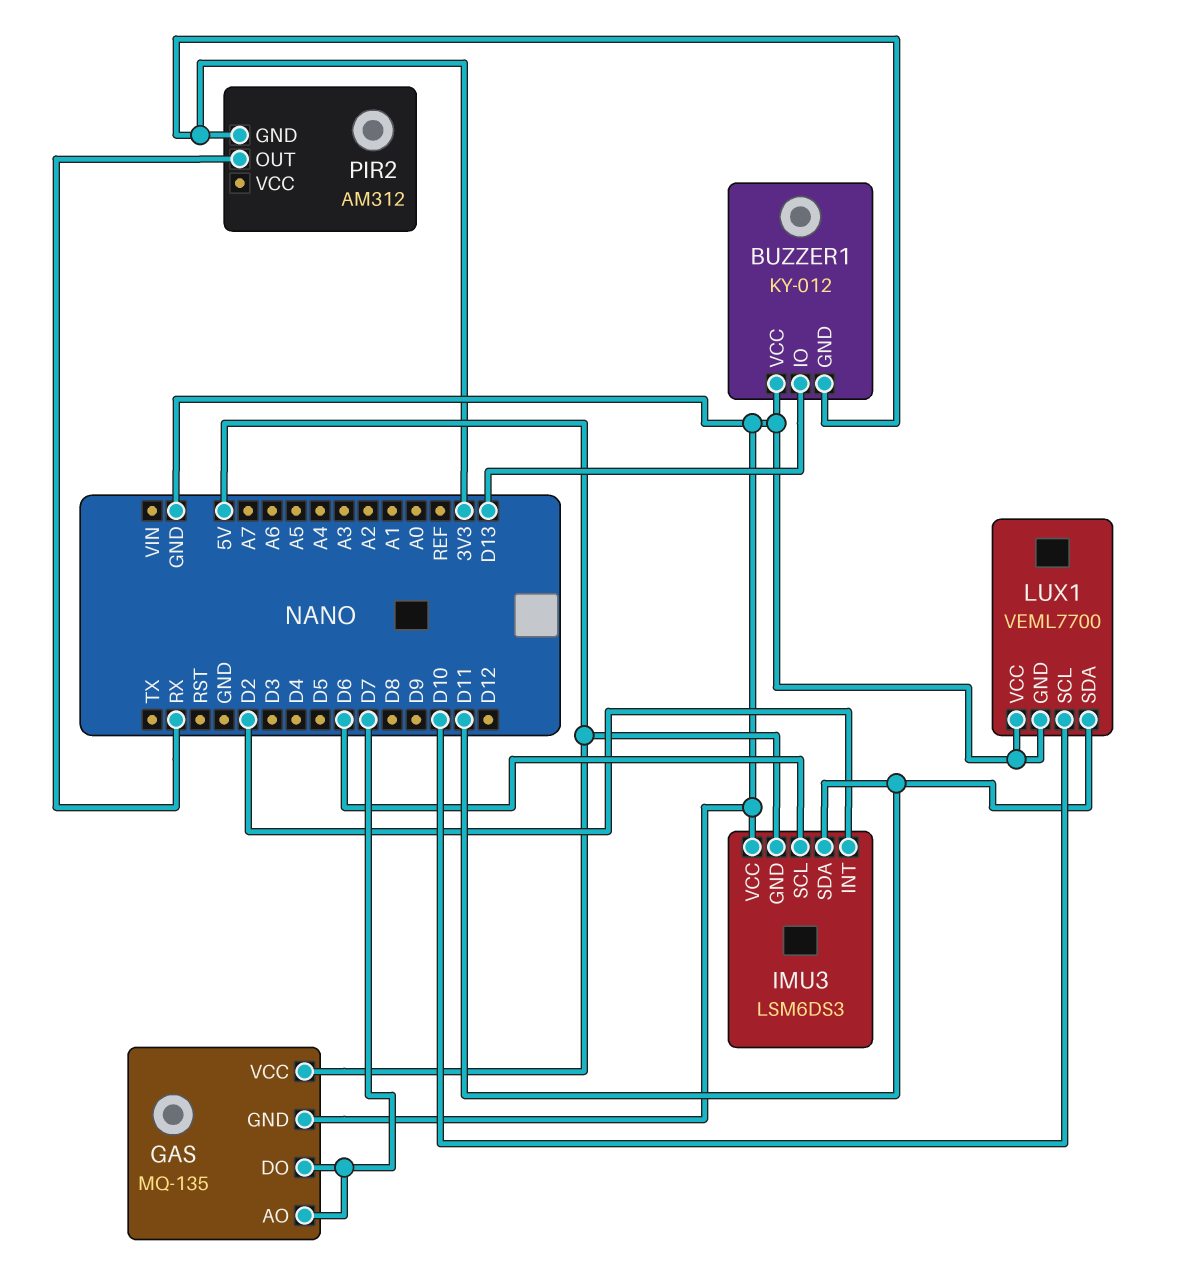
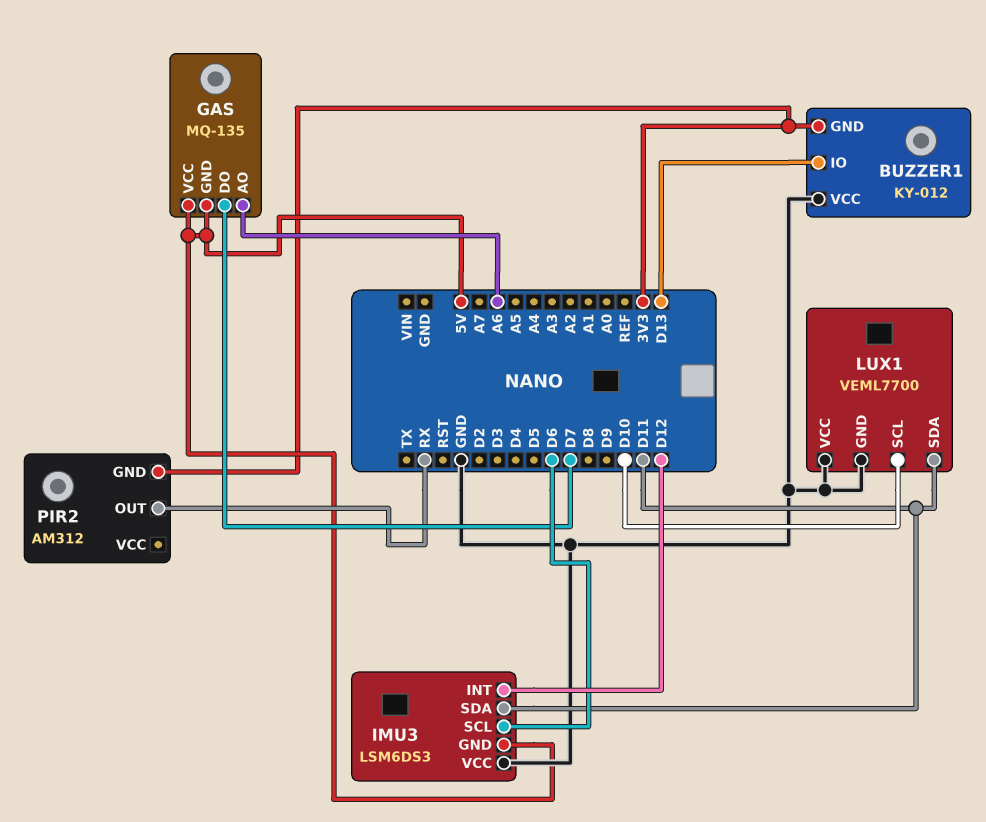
GAS pin AO: D7 -> A6
GAS pin GND: GND -> 5V
IMU3 pin INT: D2 -> D12

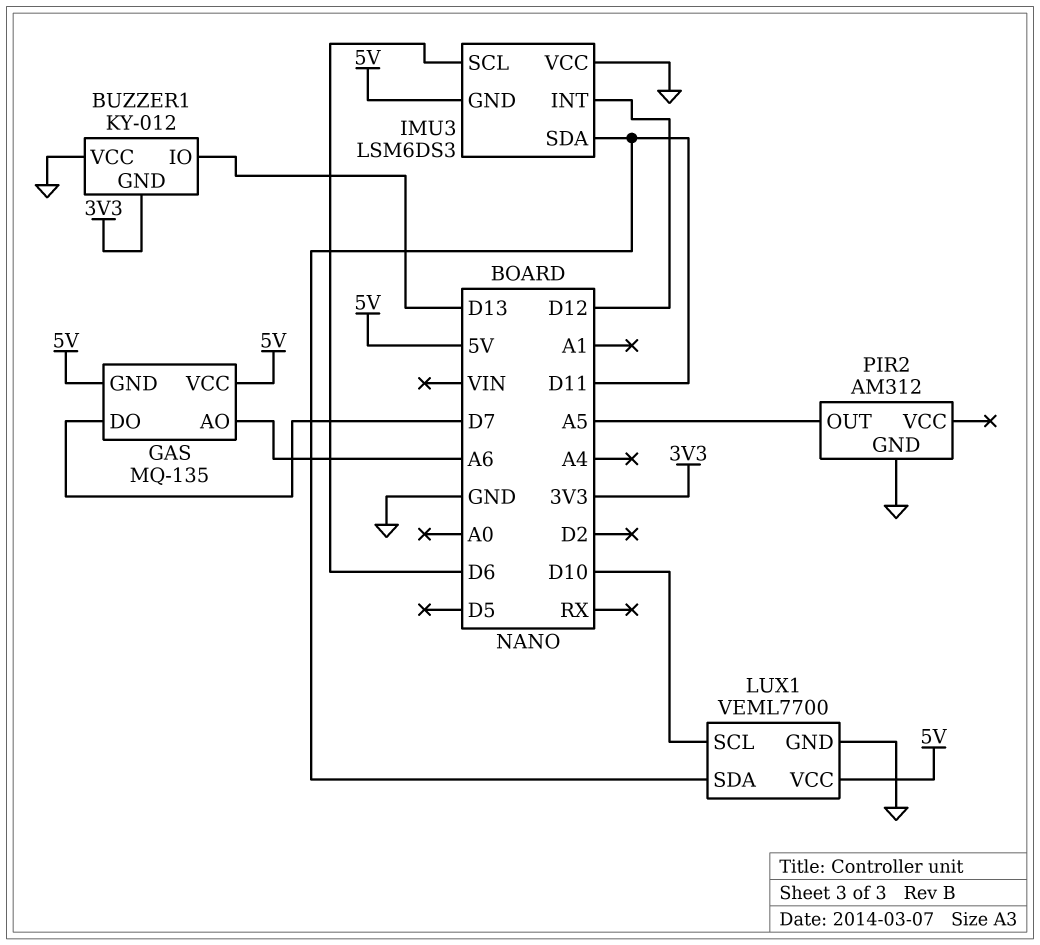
LUX1 pin VCC: GND -> 5V
PIR2 pin GND: 3V3 -> GND
PIR2 pin OUT: RX -> A5

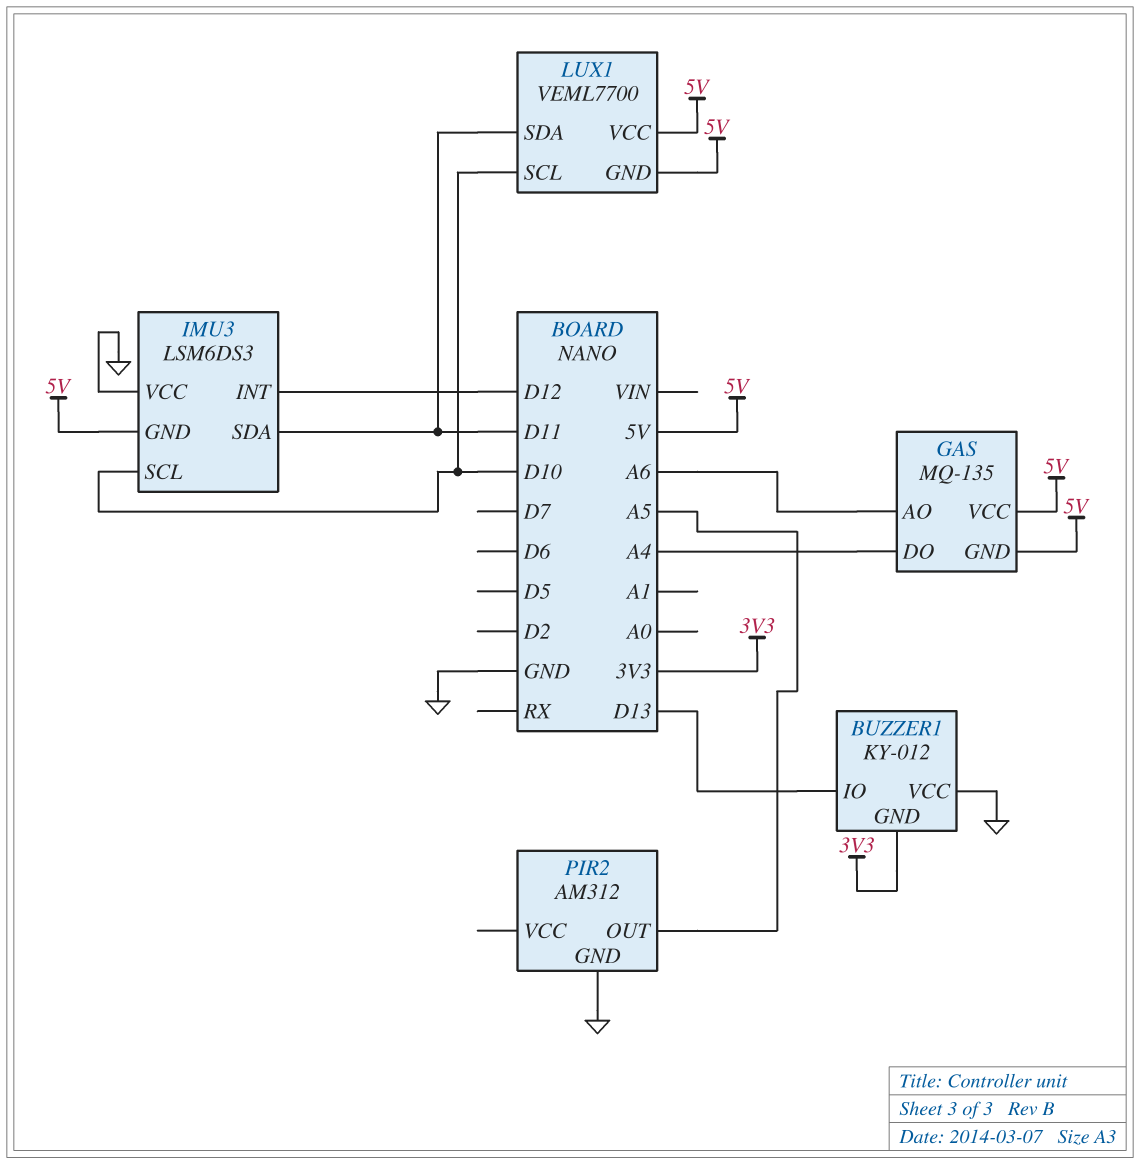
GAS pin DO: D7 -> A4
IMU3 pin SCL: D6 -> D10
LUX1 pin GND: GND -> 5V

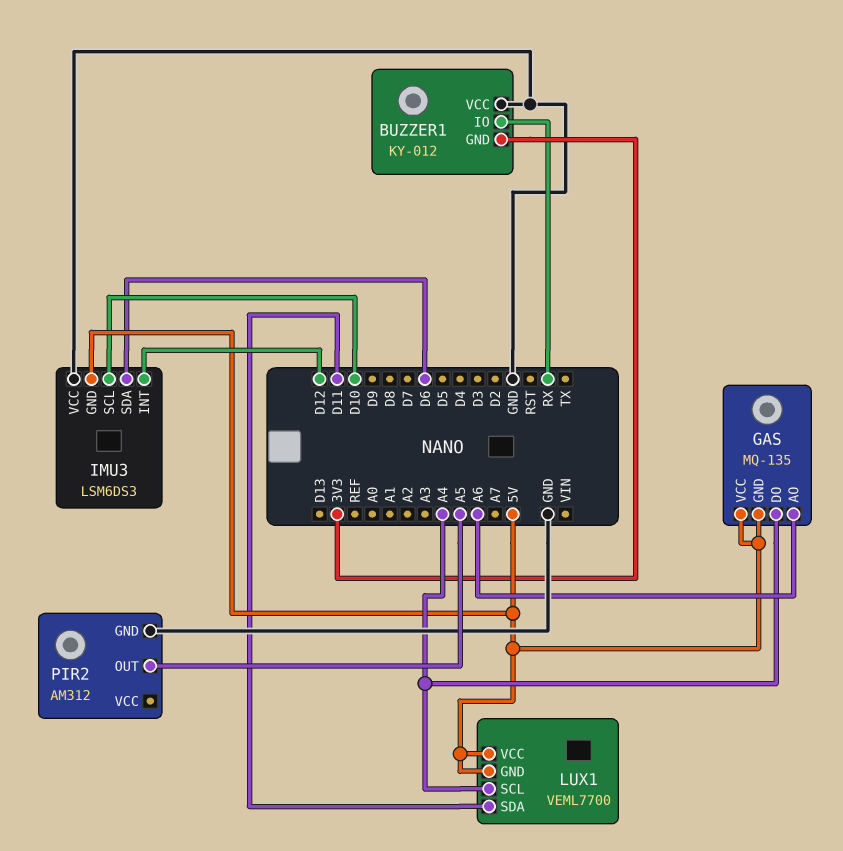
BUZZER1 pin IO: D13 -> RX
IMU3 pin SDA: D11 -> D6
LUX1 pin SCL: D10 -> A4

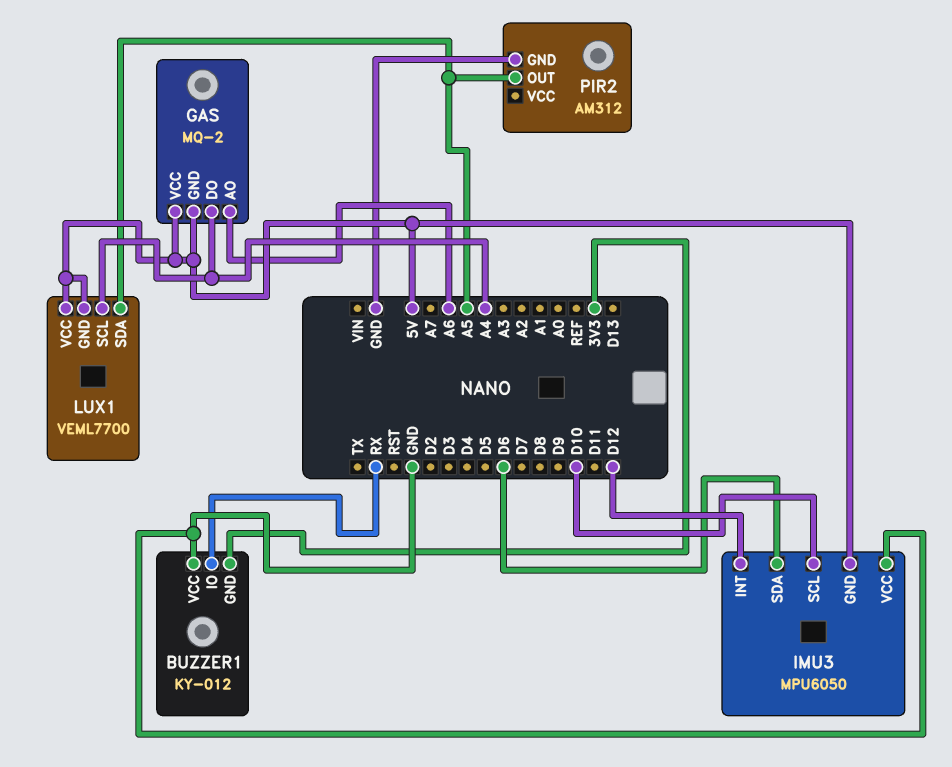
GAS: MQ-135 -> MQ-2
IMU3: LSM6DS3 -> MPU6050
LUX1 pin SDA: D11 -> A5

